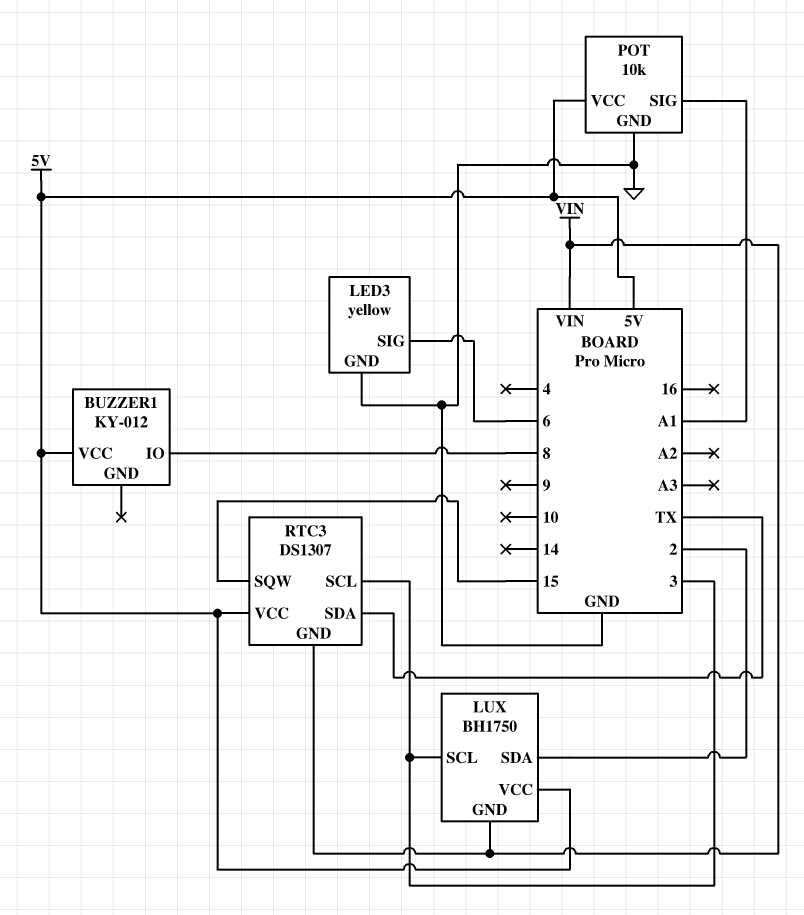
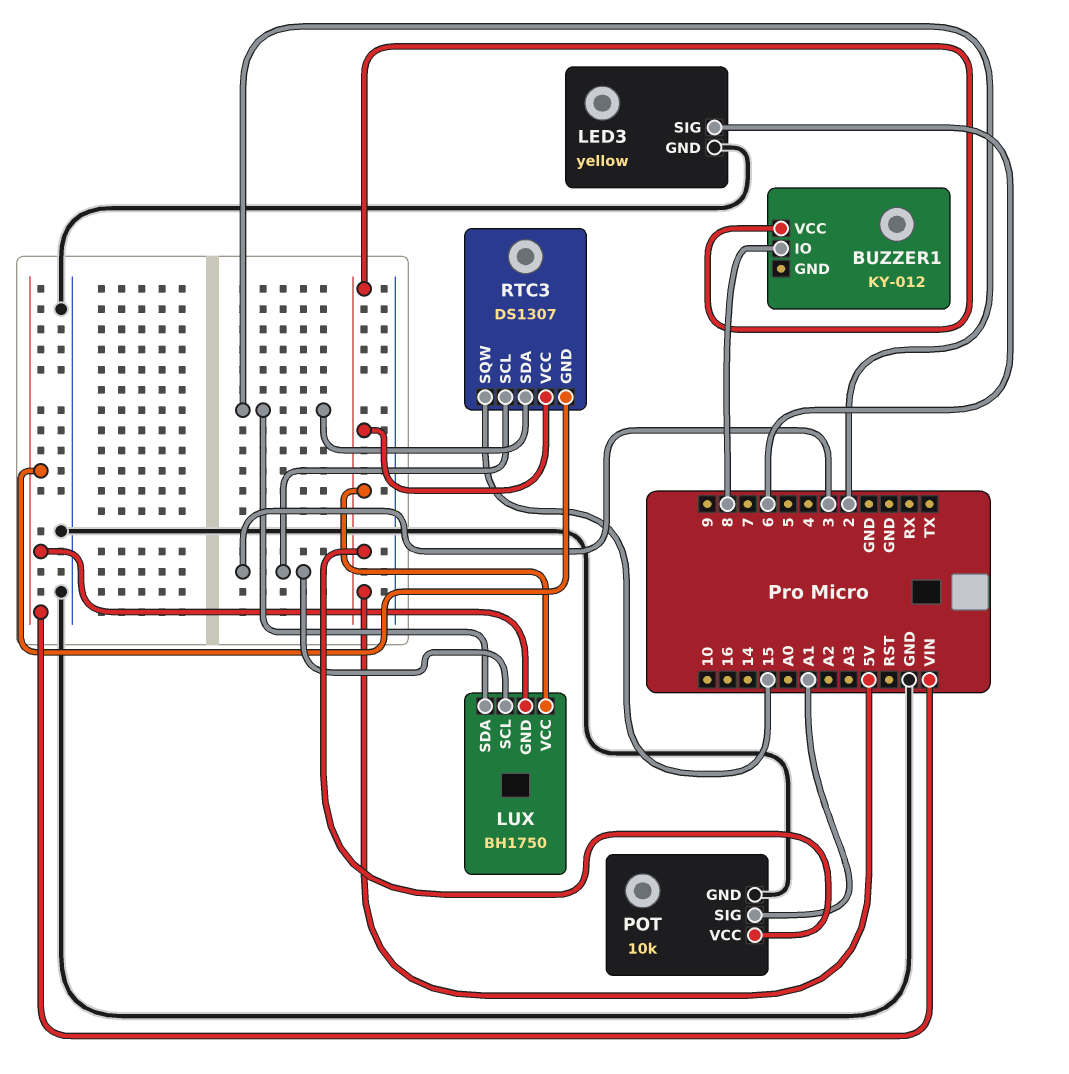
RTC3 pin SDA: TX -> 2

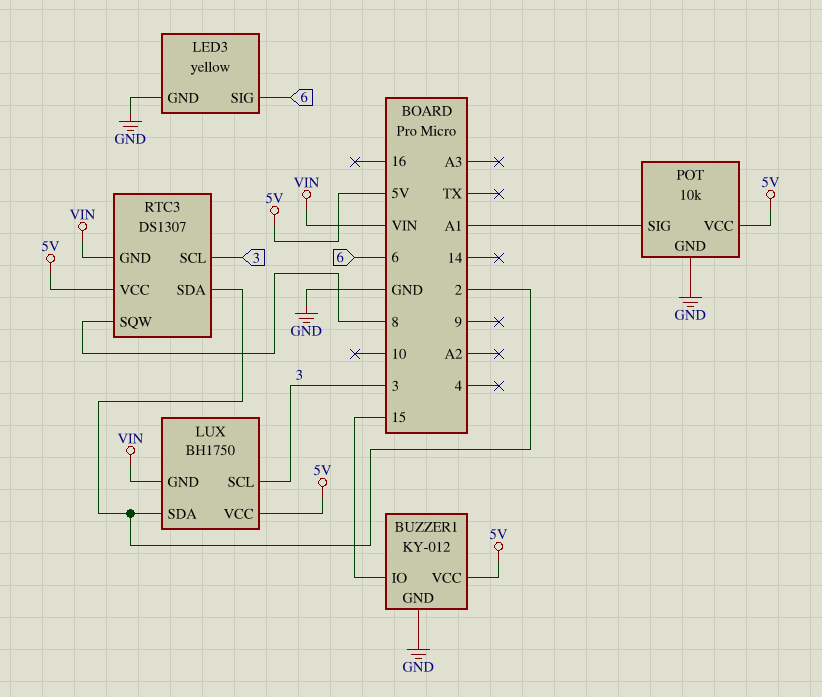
BUZZER1 pin GND: none -> GND
BUZZER1 pin IO: 8 -> 15
RTC3 pin SQW: 15 -> 8

